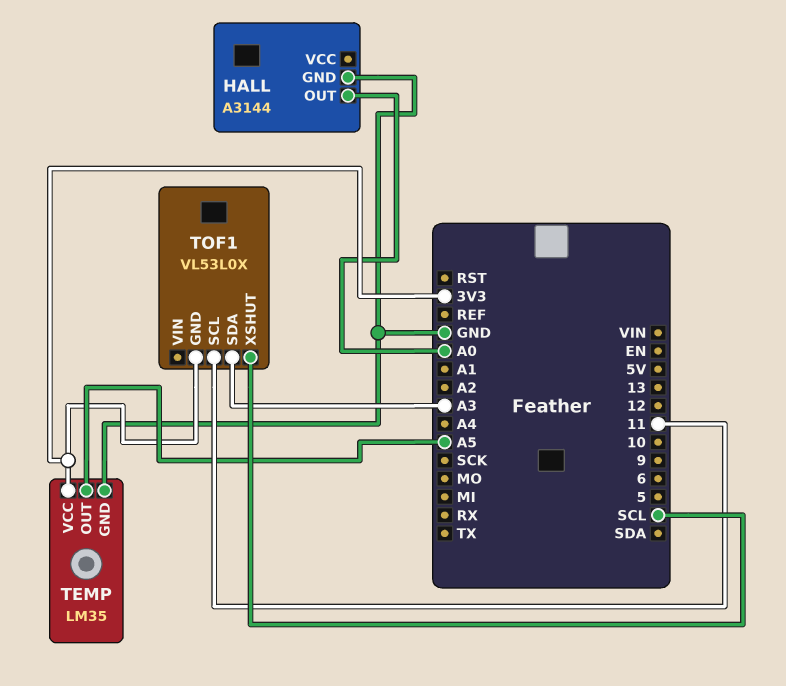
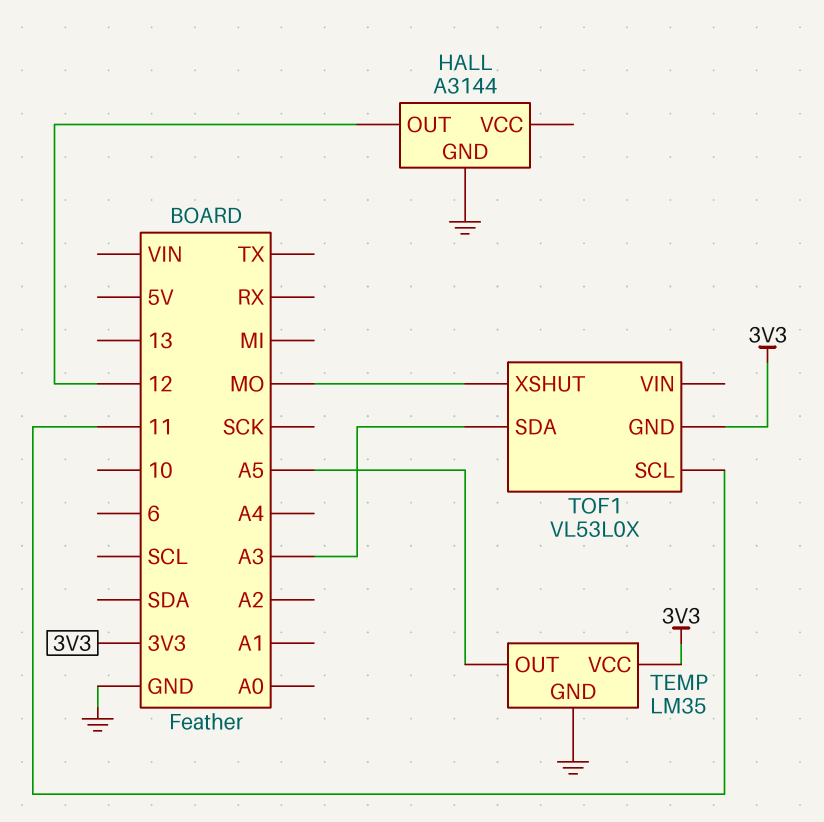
HALL pin OUT: A0 -> 12
TOF1 pin XSHUT: SCL -> MO

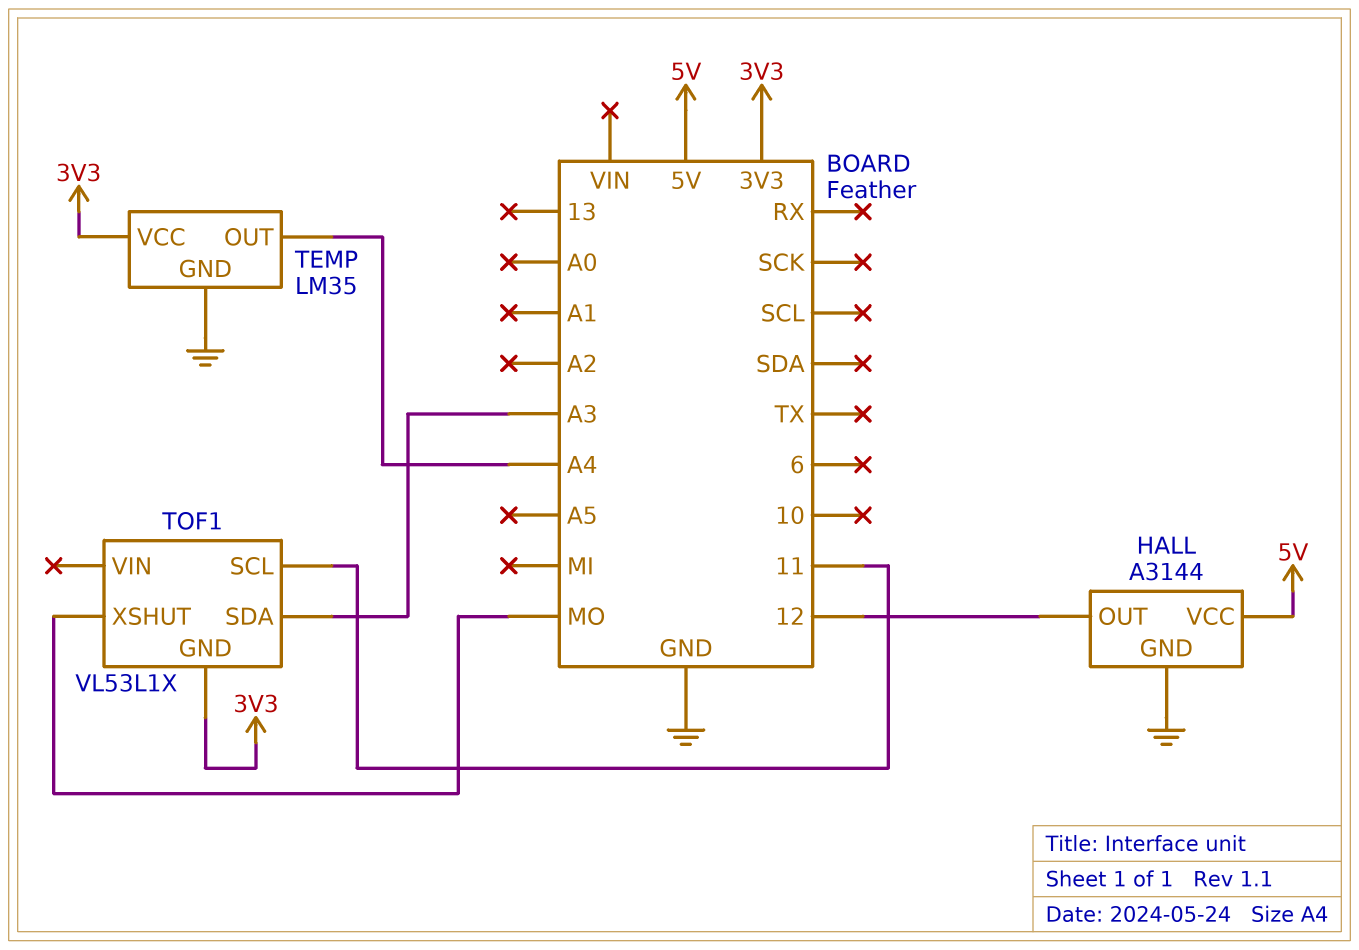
HALL pin VCC: none -> 5V
TEMP pin OUT: A5 -> A4
TOF1: VL53L0X -> VL53L1X

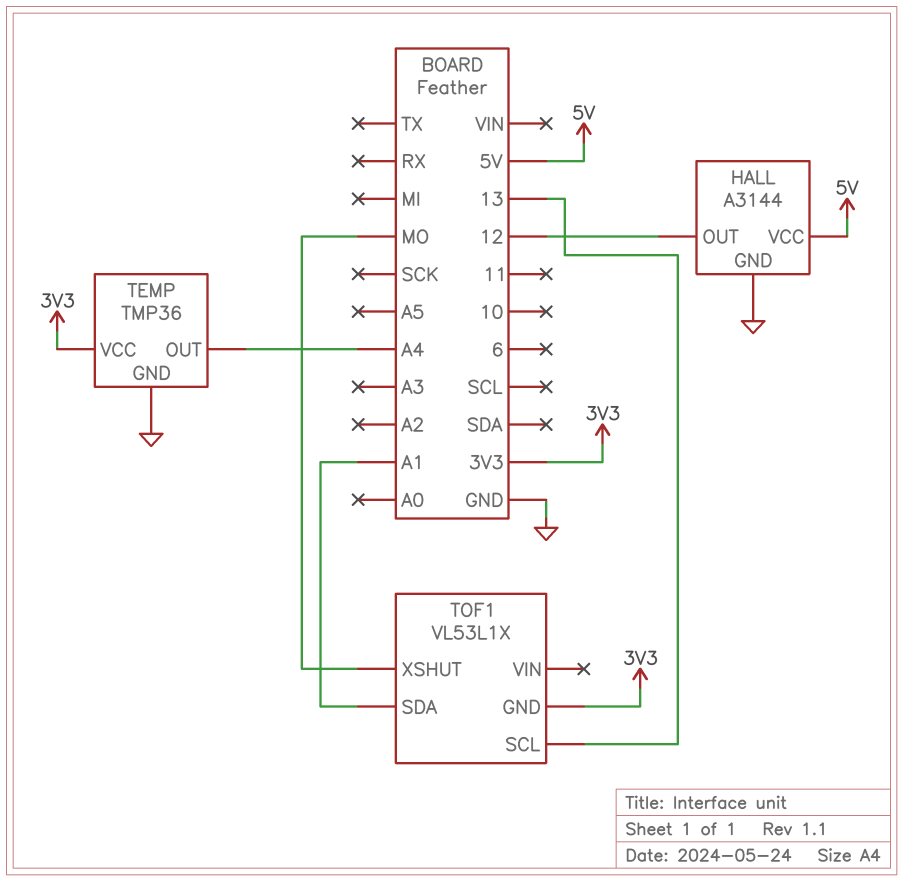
TEMP: LM35 -> TMP36
TOF1 pin SCL: 11 -> 13
TOF1 pin SDA: A3 -> A1

